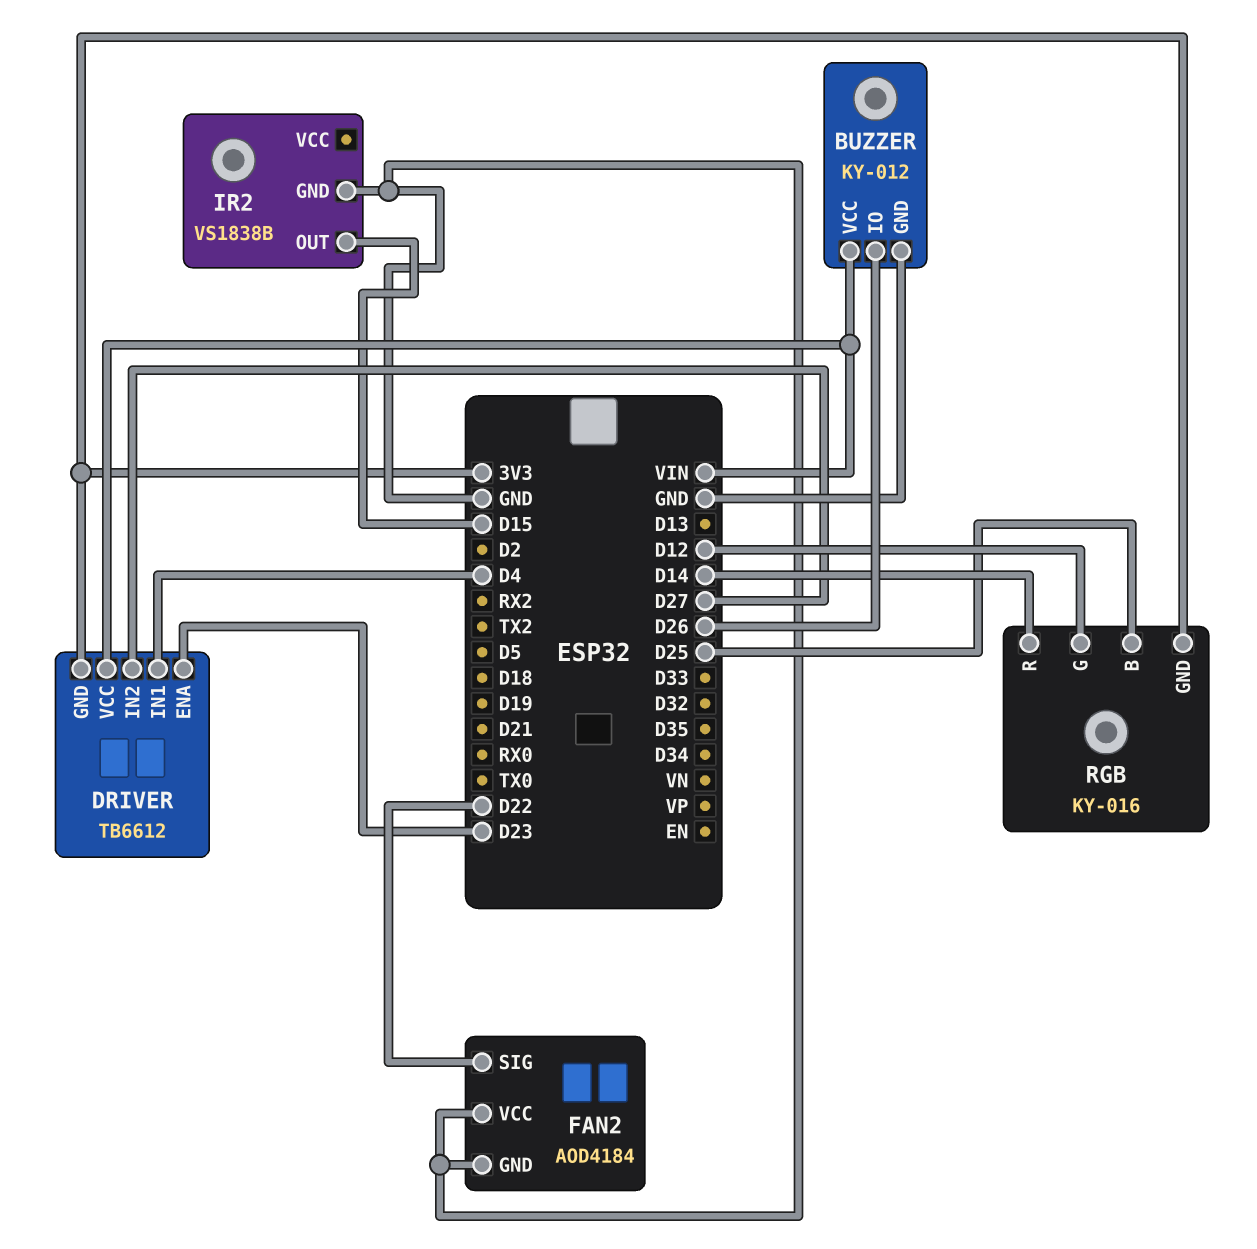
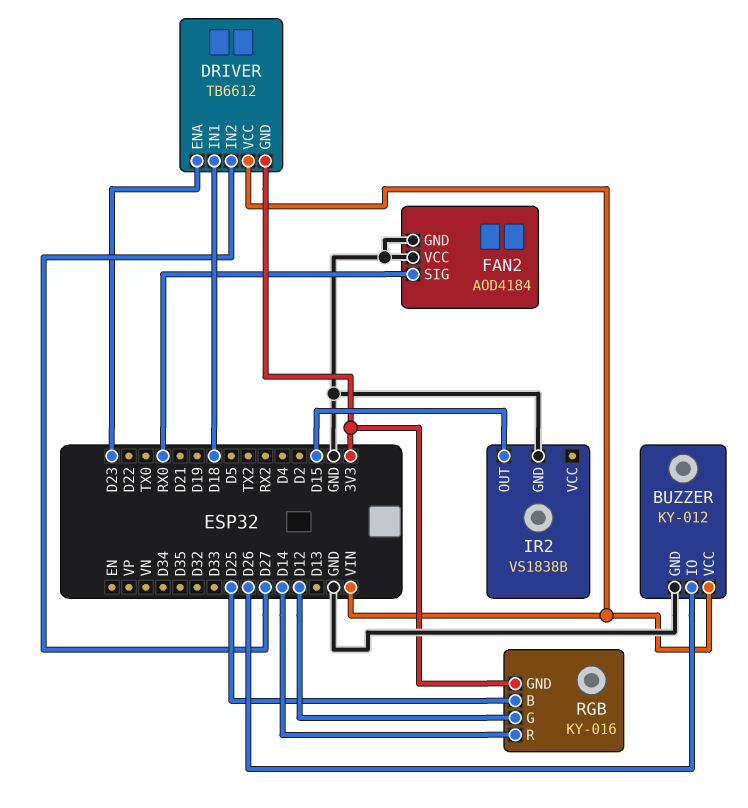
DRIVER pin IN1: D4 -> D18
FAN2 pin SIG: D22 -> RX0

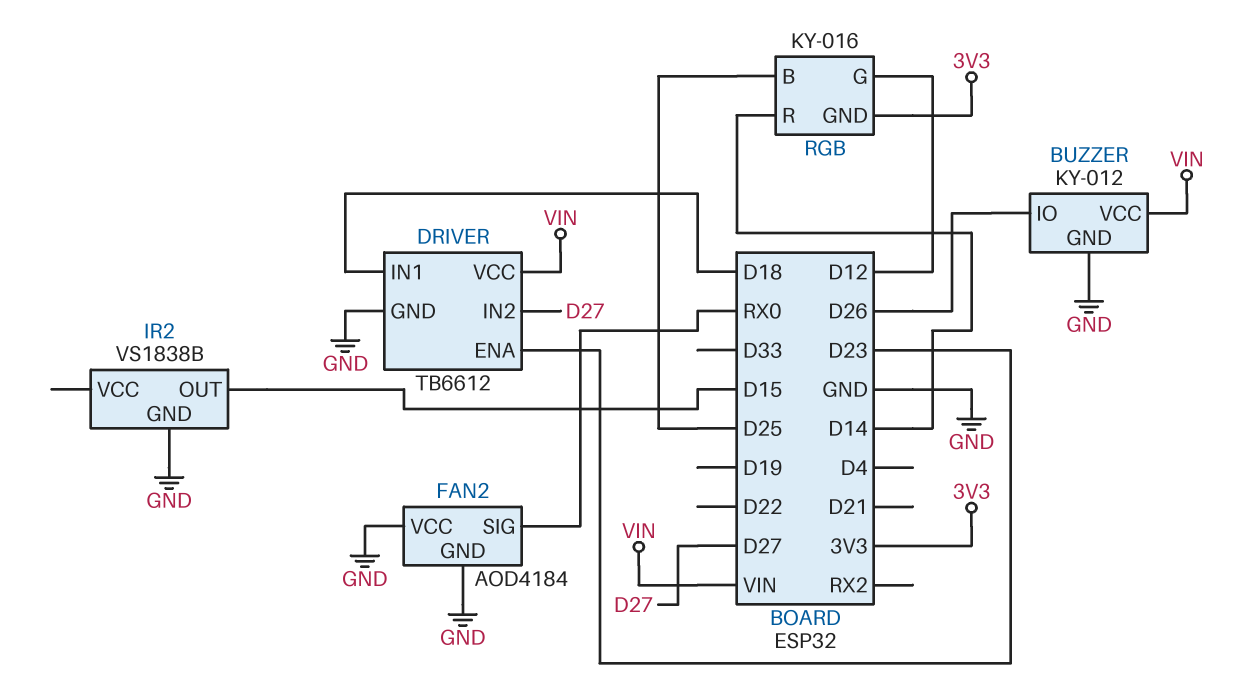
DRIVER pin GND: 3V3 -> GND

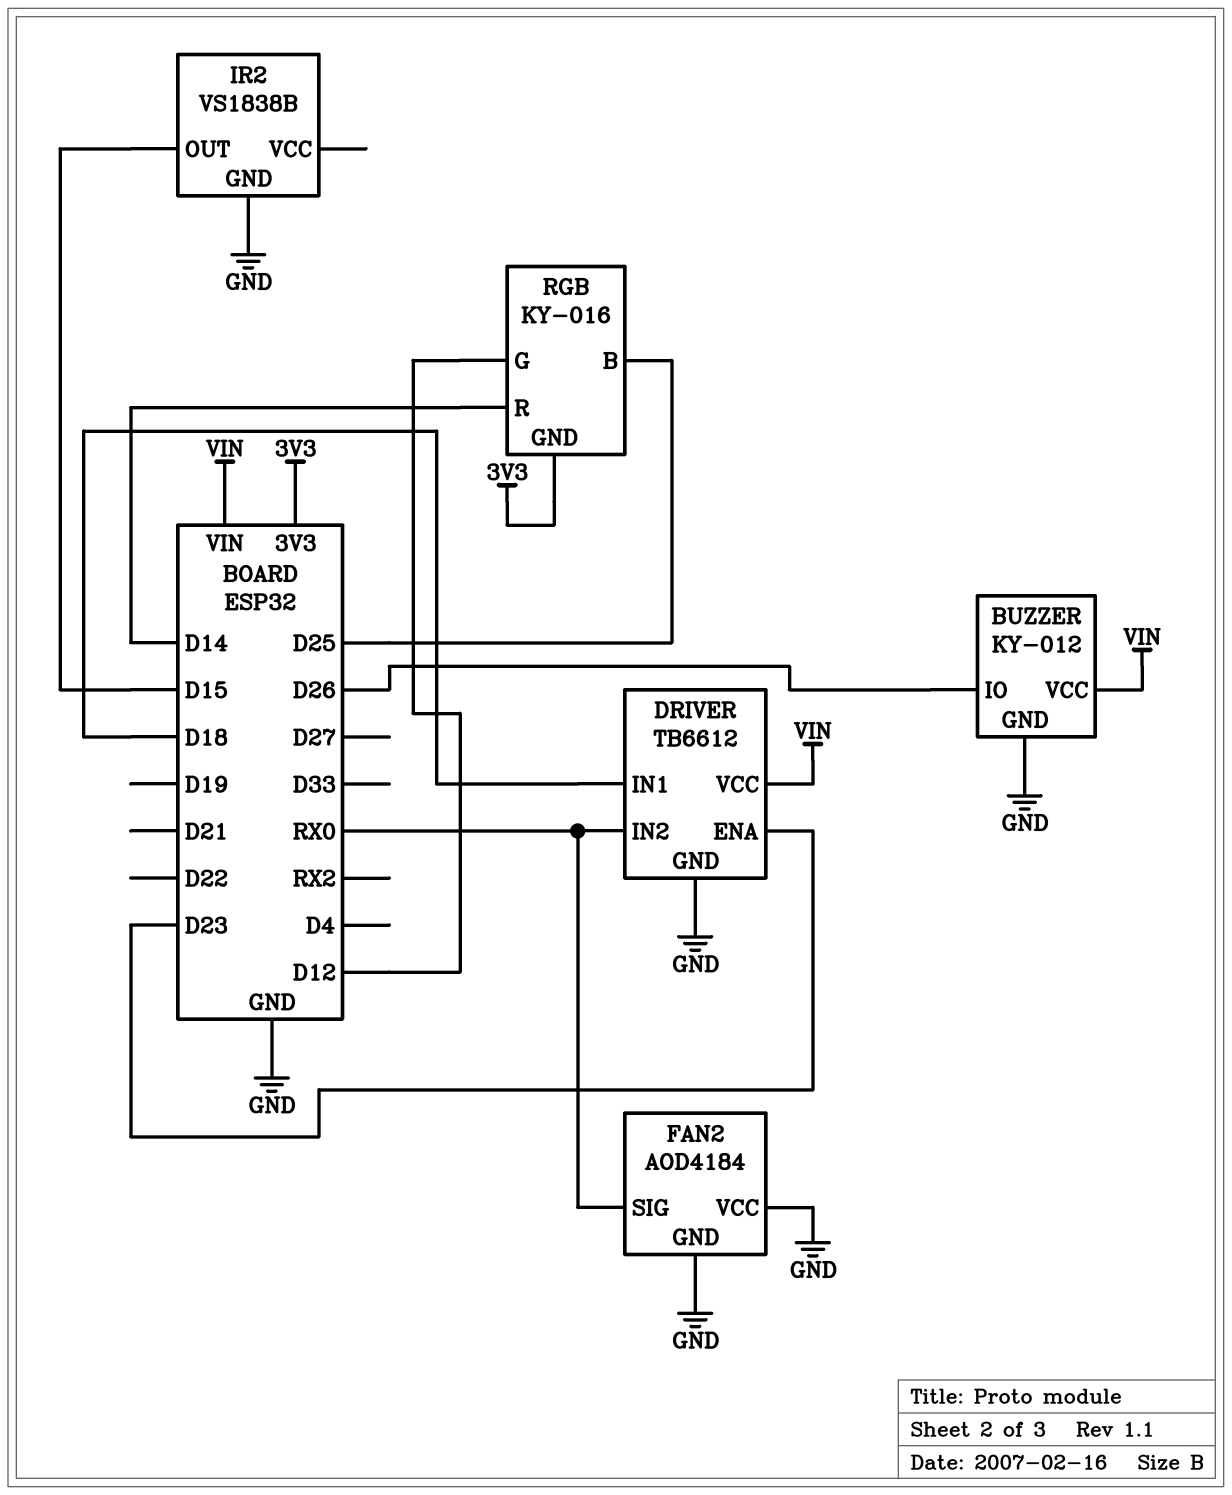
DRIVER pin IN2: D27 -> RX0

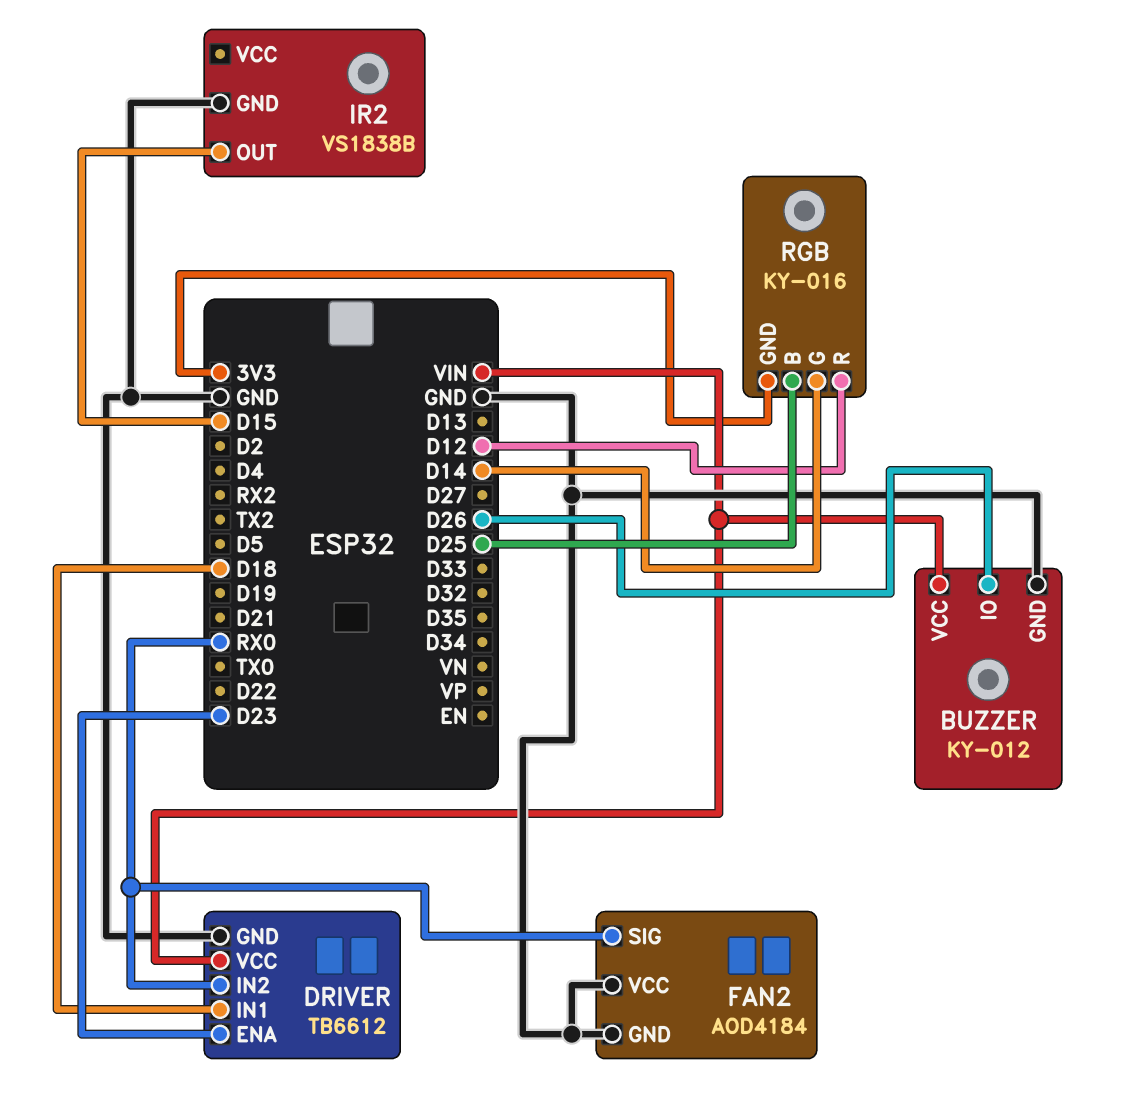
RGB pin G: D12 -> D14
RGB pin R: D14 -> D12

